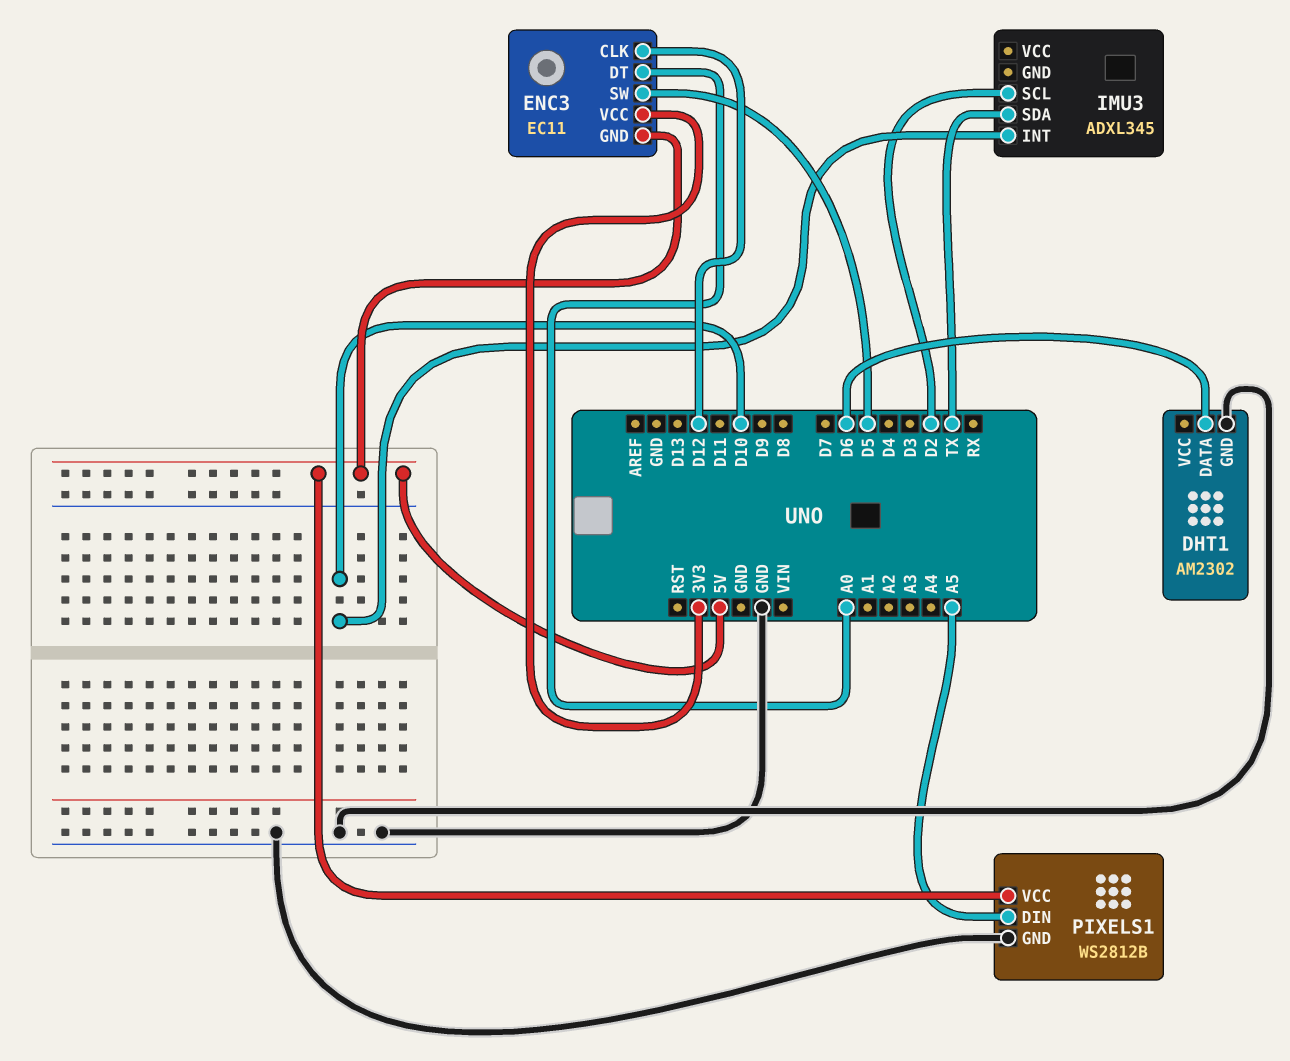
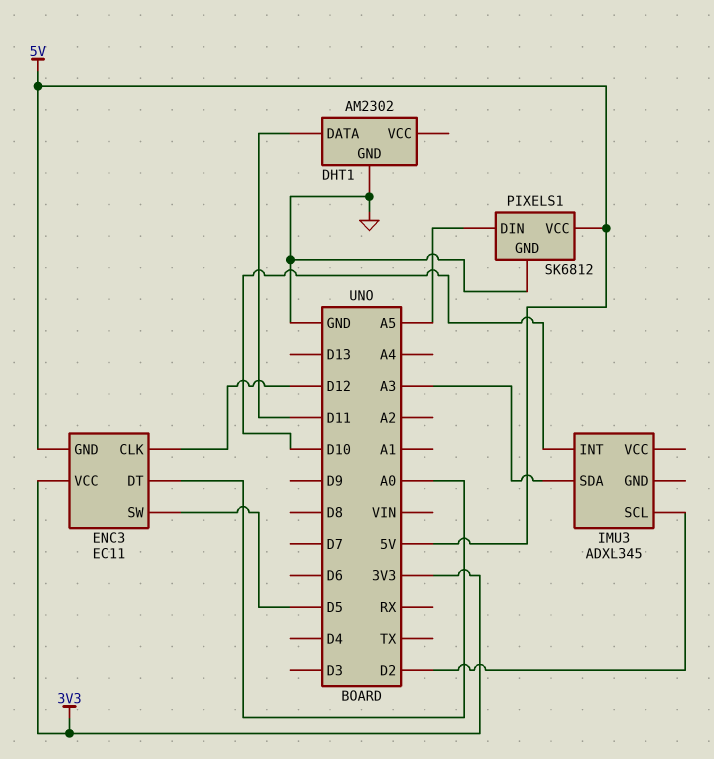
DHT1 pin DATA: D6 -> D11
IMU3 pin SDA: TX -> A3
PIXELS1: WS2812B -> SK6812

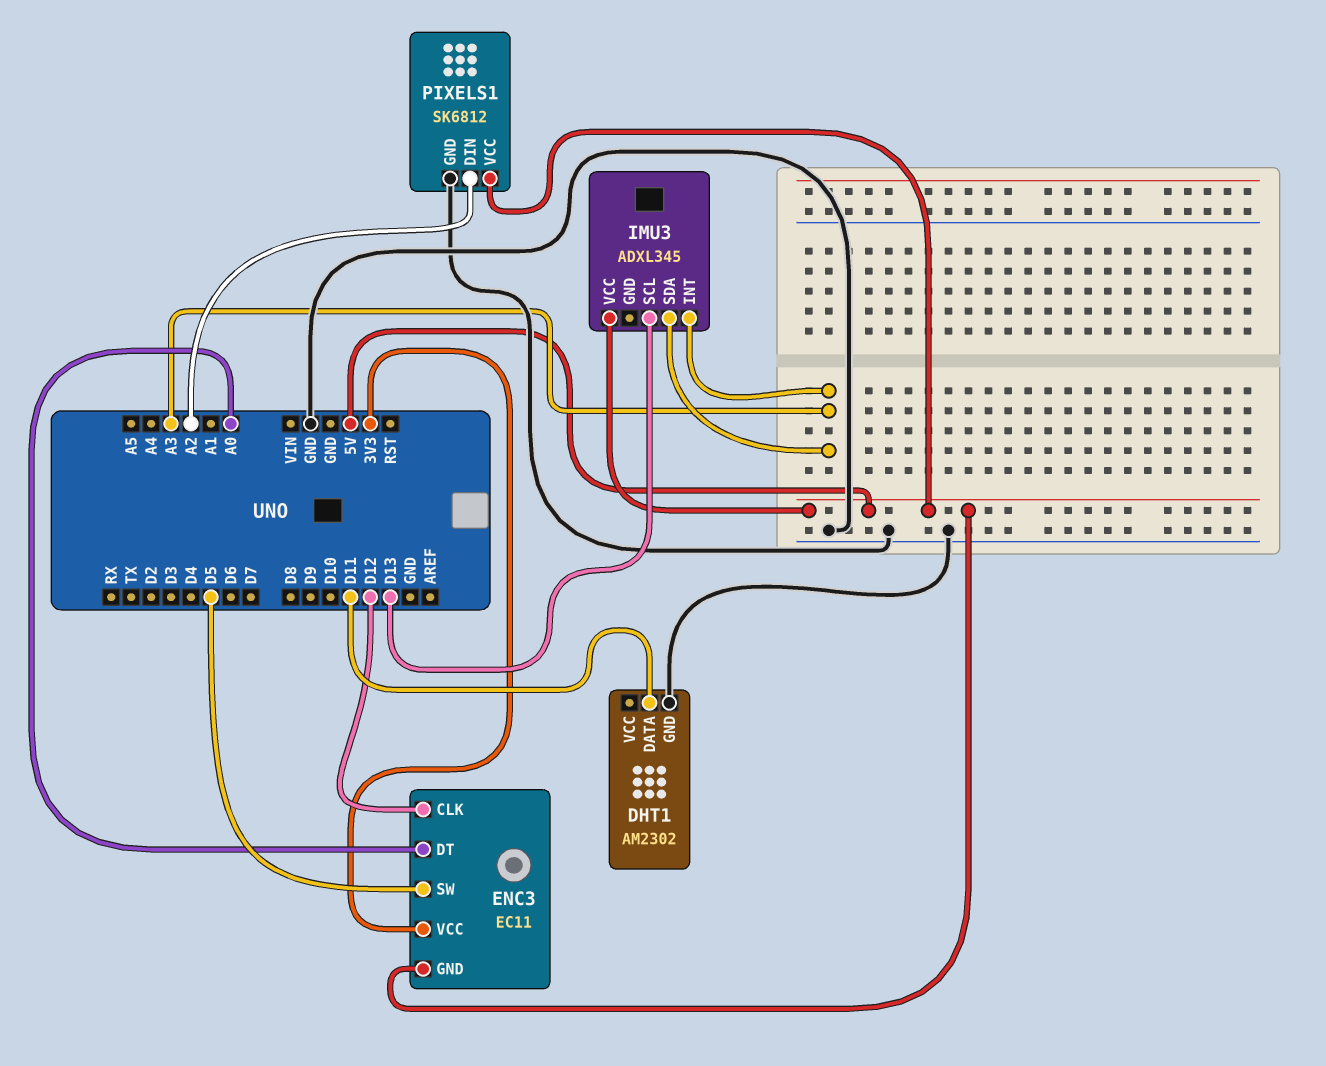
IMU3 pin INT: D10 -> A3
IMU3 pin SCL: D2 -> D13
IMU3 pin VCC: none -> 5V
PIXELS1 pin DIN: A5 -> A2

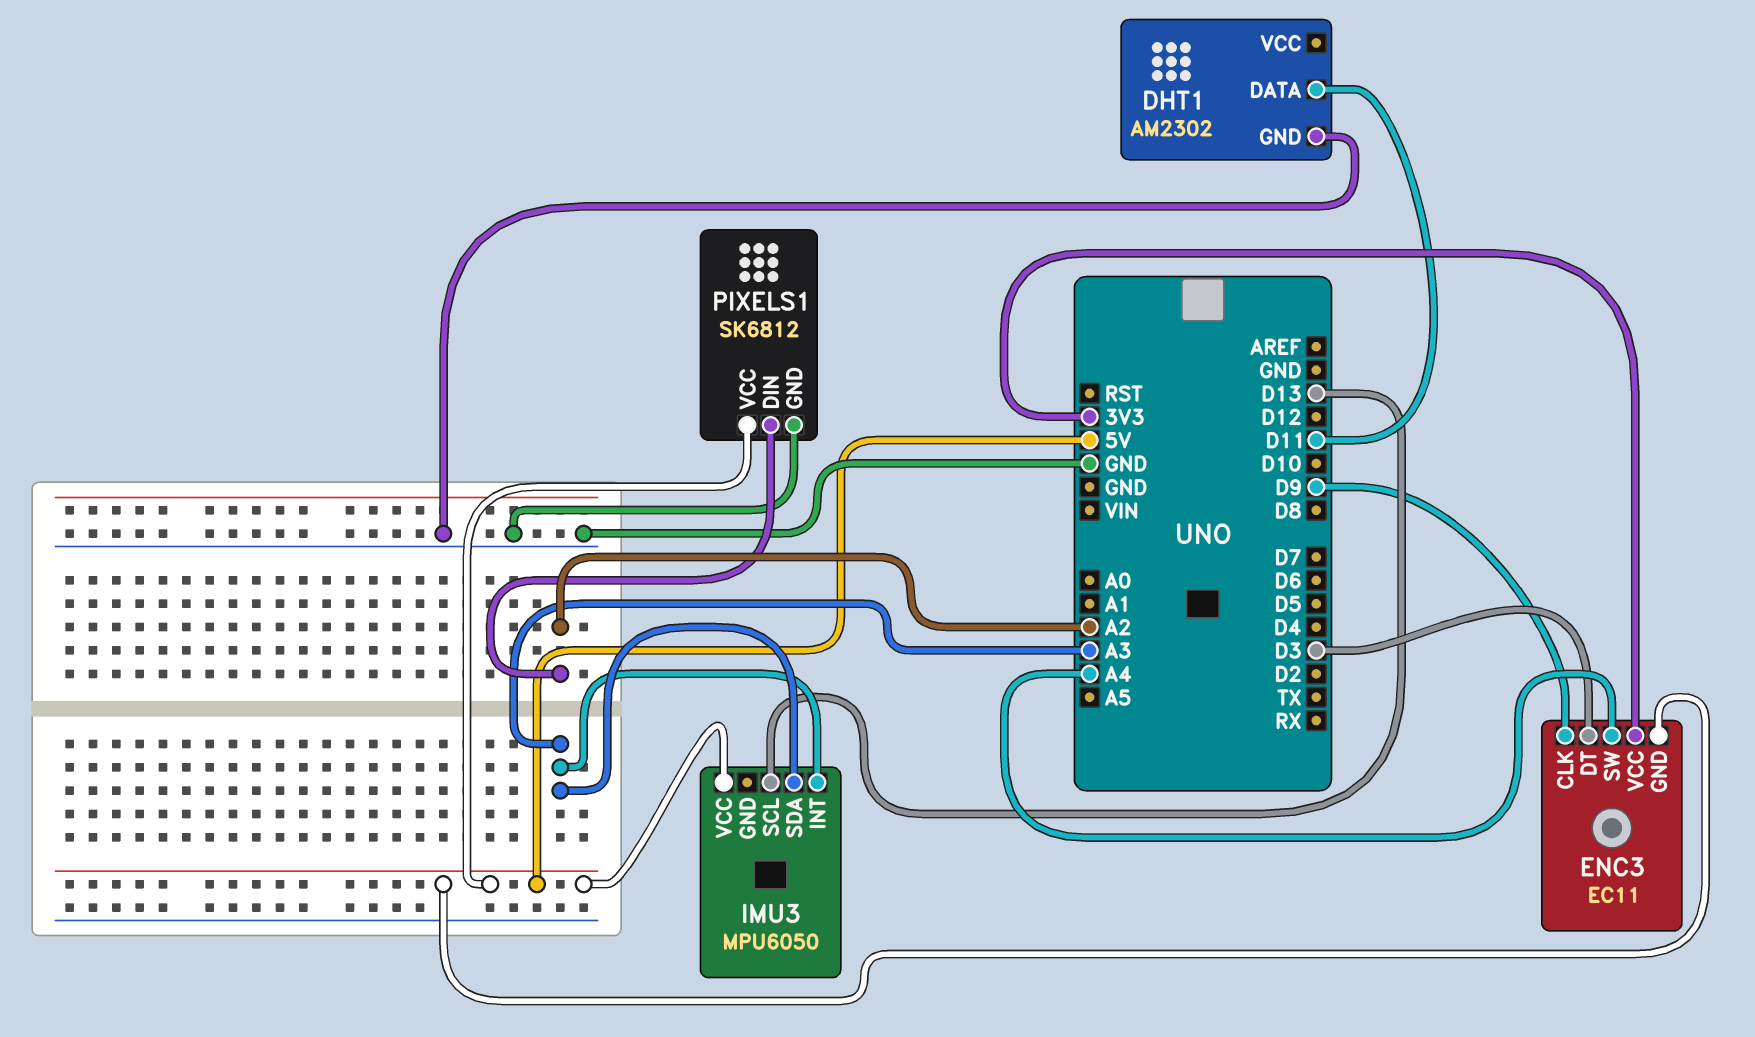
ENC3 pin CLK: D12 -> D9
ENC3 pin DT: A0 -> D3
ENC3 pin SW: D5 -> A4
IMU3: ADXL345 -> MPU6050

